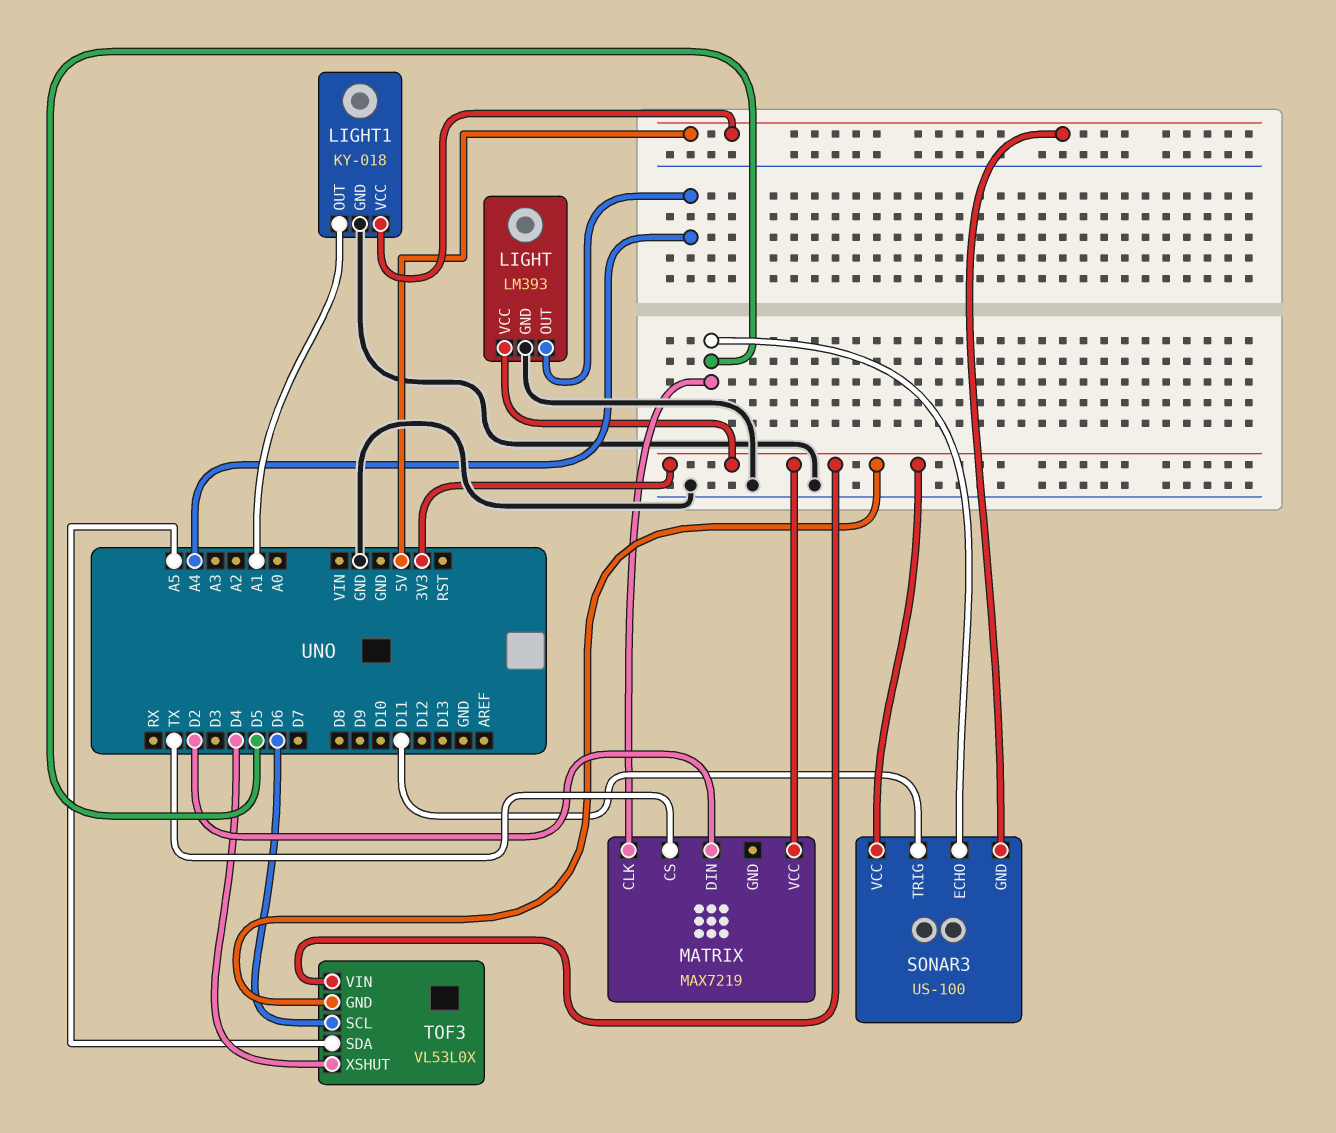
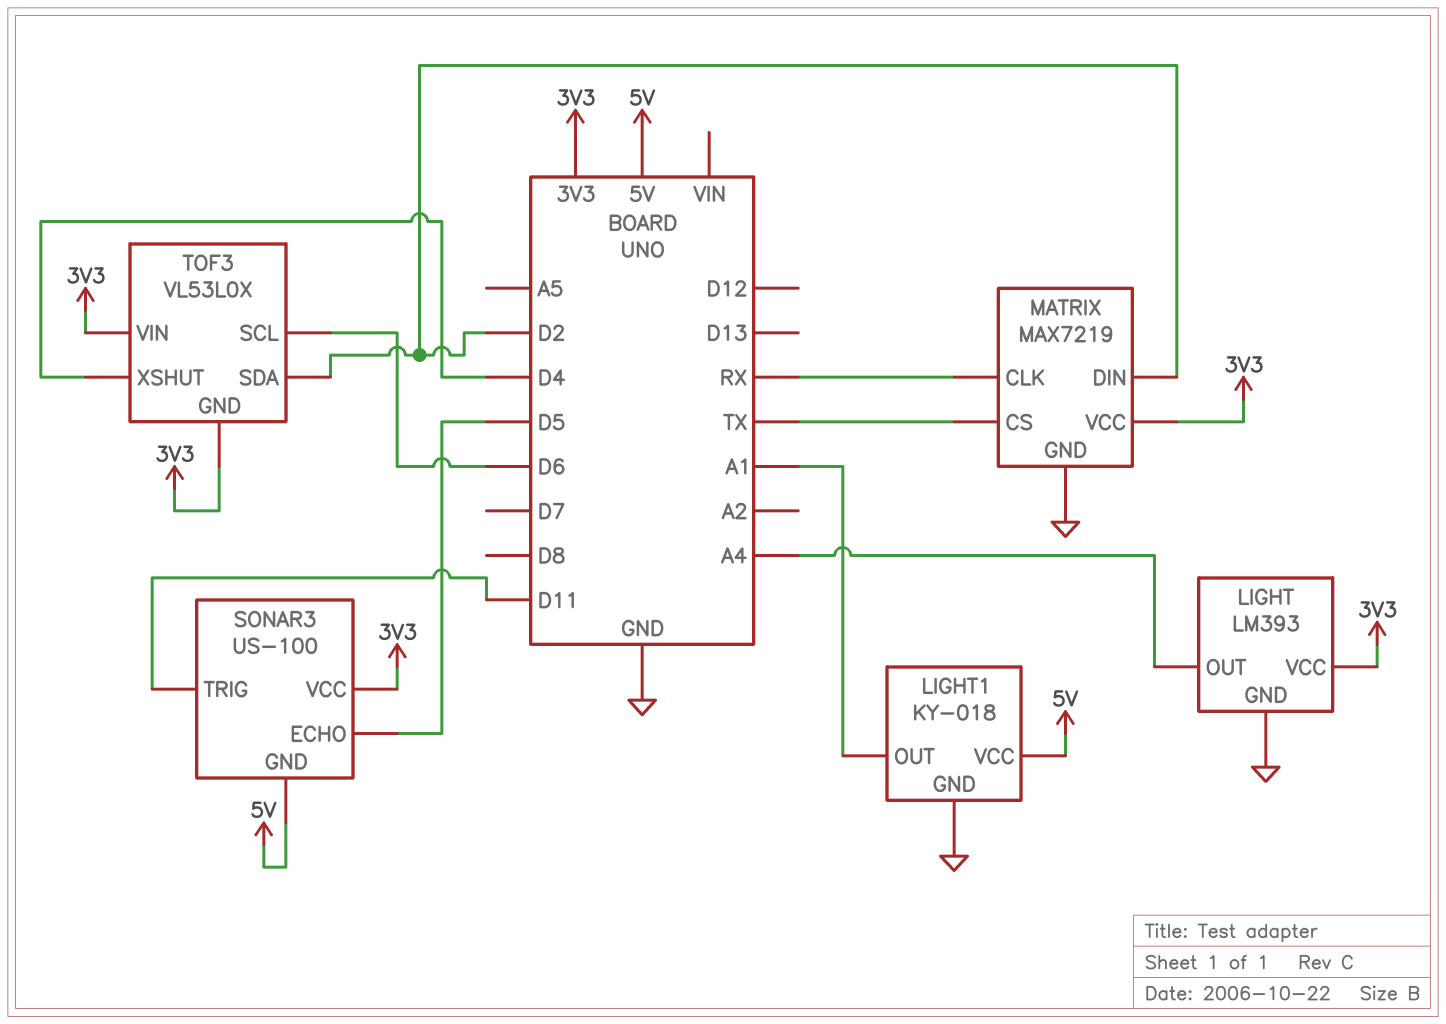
MATRIX pin CLK: D5 -> RX
MATRIX pin GND: none -> GND
TOF3 pin SDA: A5 -> D2

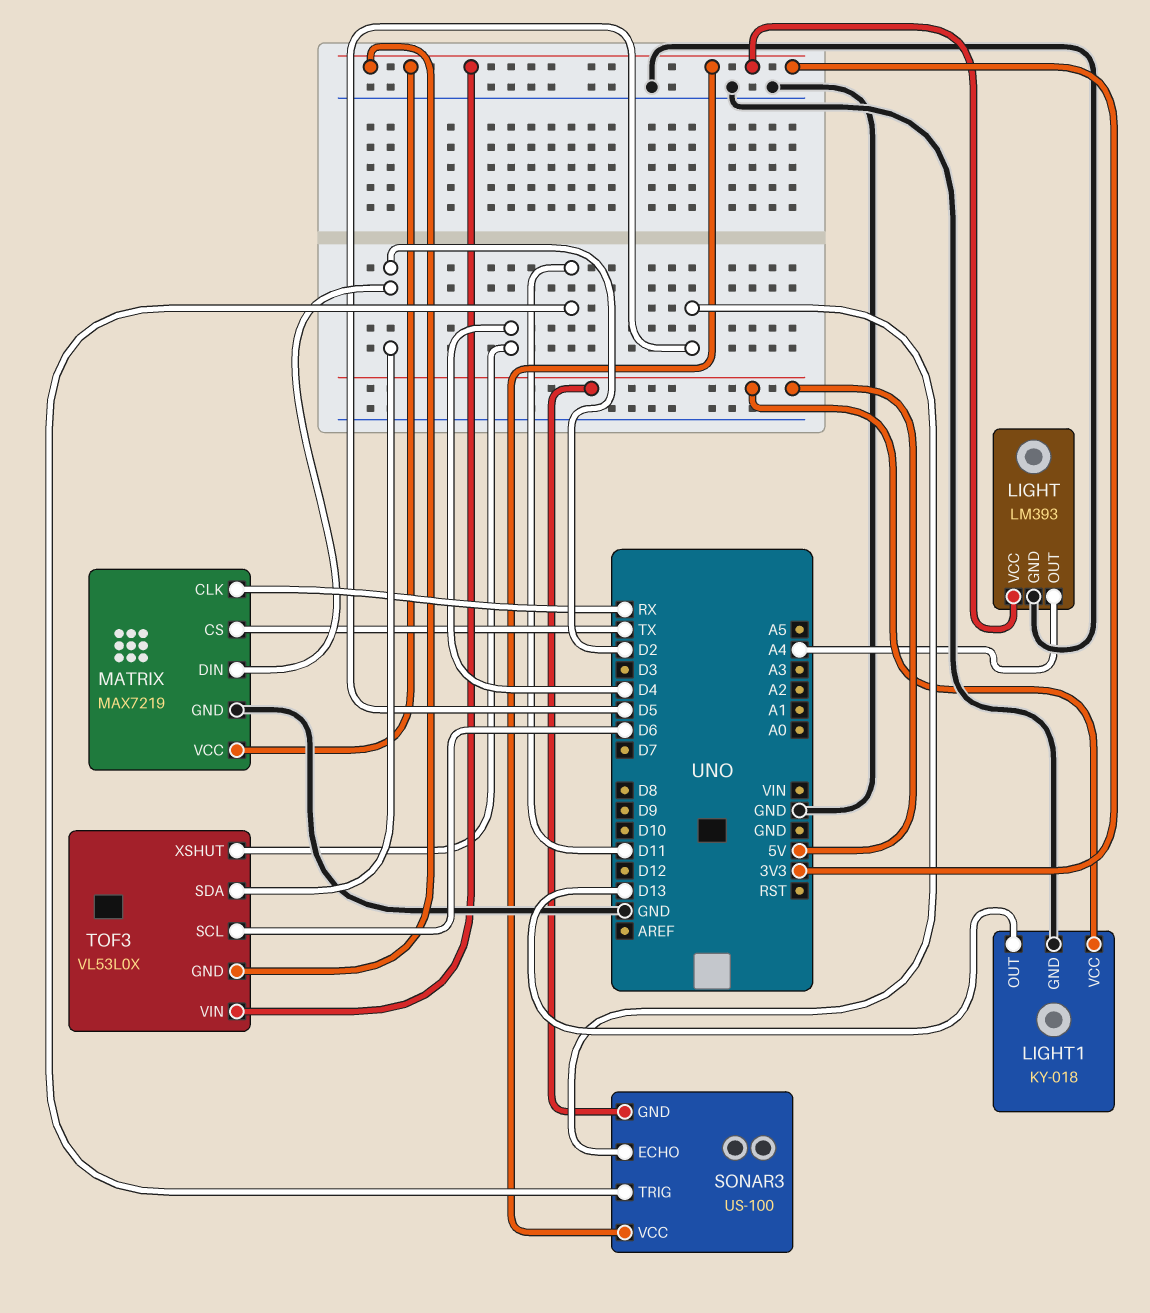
LIGHT1 pin OUT: A1 -> D13

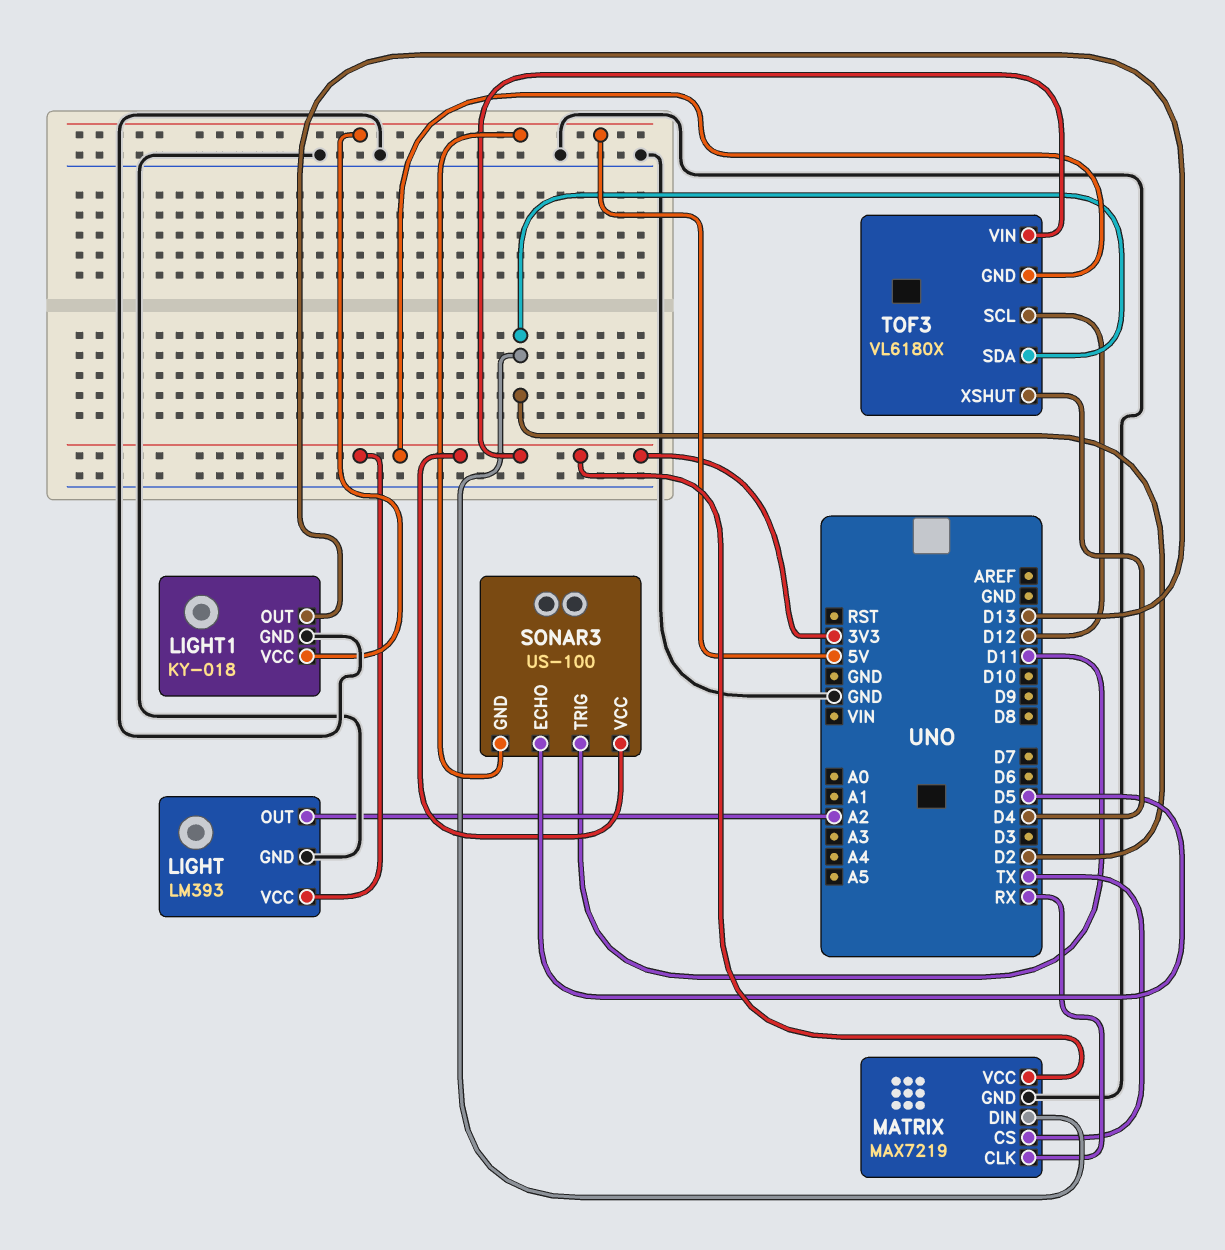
LIGHT pin OUT: A4 -> A2
TOF3: VL53L0X -> VL6180X
TOF3 pin SCL: D6 -> D12

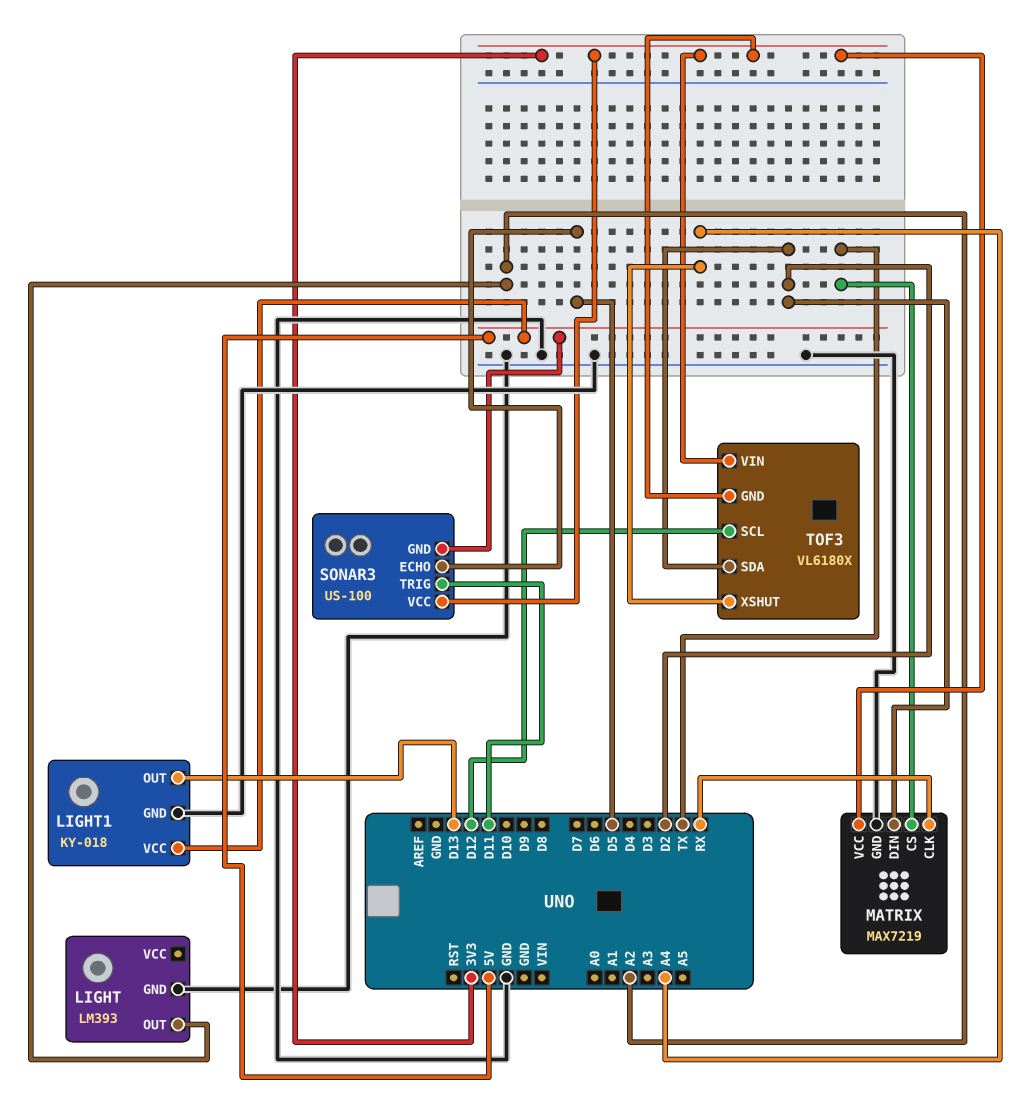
LIGHT pin VCC: 3V3 -> none
TOF3 pin XSHUT: D4 -> A4

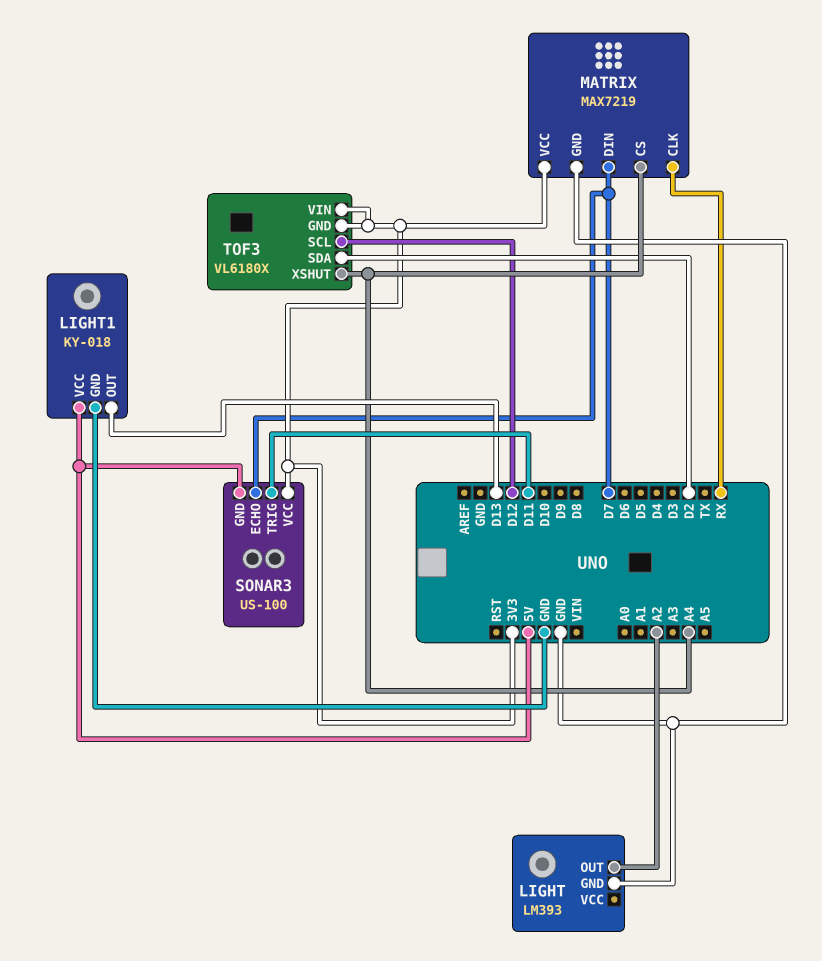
MATRIX pin CS: TX -> A4
MATRIX pin DIN: D2 -> D7
SONAR3 pin ECHO: D5 -> D7

